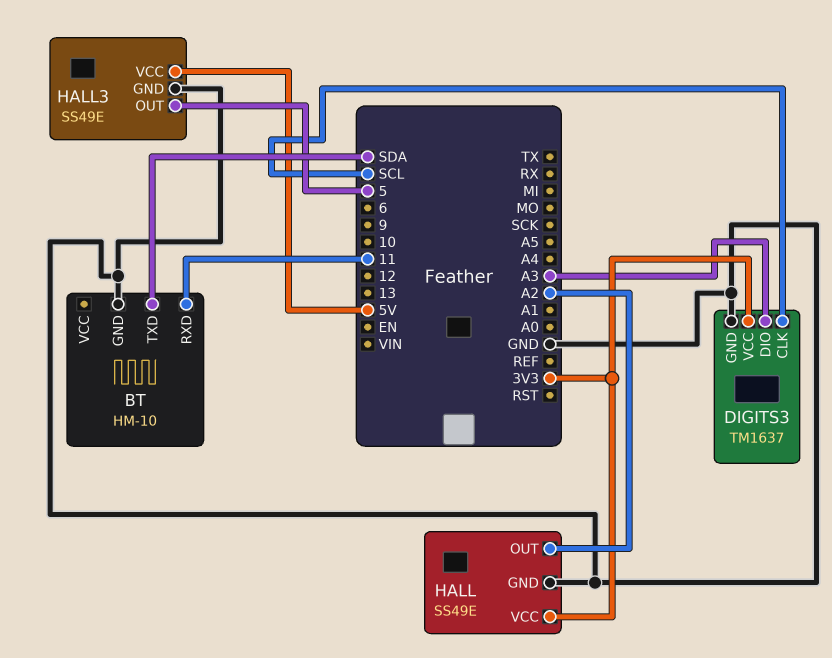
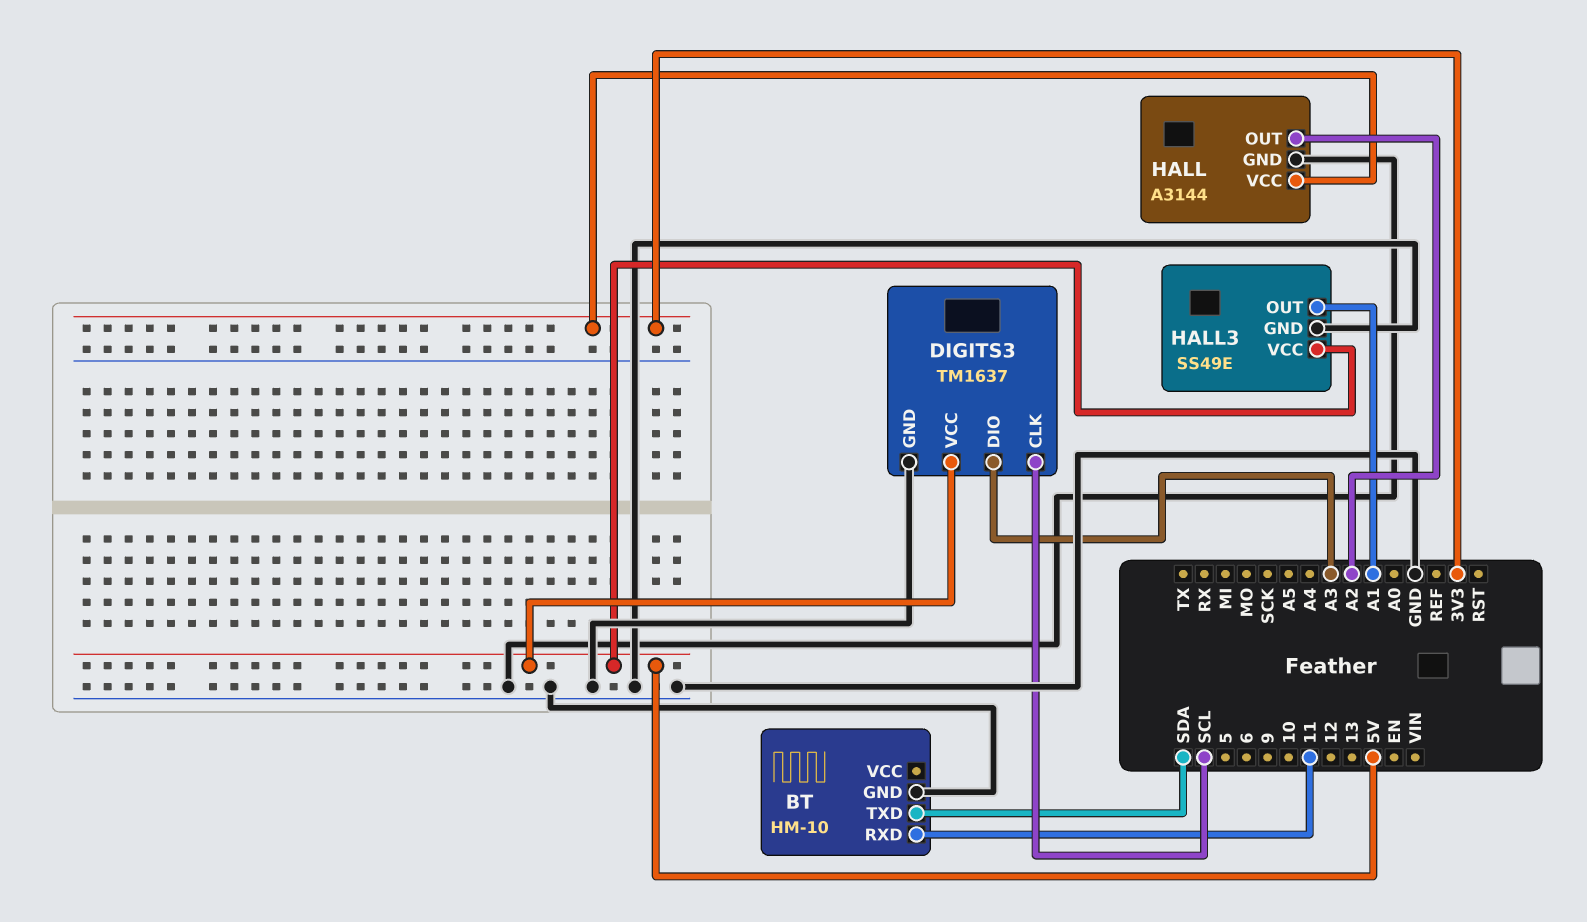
DIGITS3 pin VCC: 3V3 -> 5V
HALL: SS49E -> A3144
HALL3 pin OUT: 5 -> A1

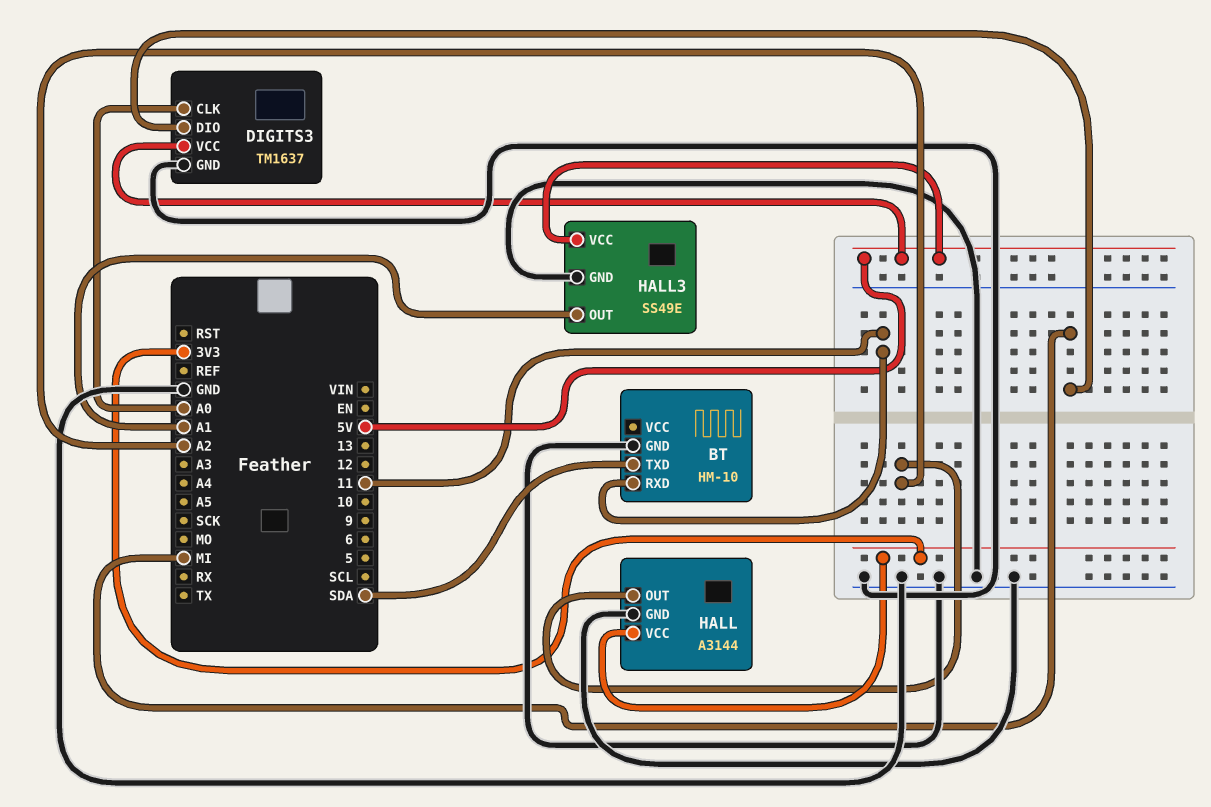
DIGITS3 pin CLK: SCL -> A0
DIGITS3 pin DIO: A3 -> MI

